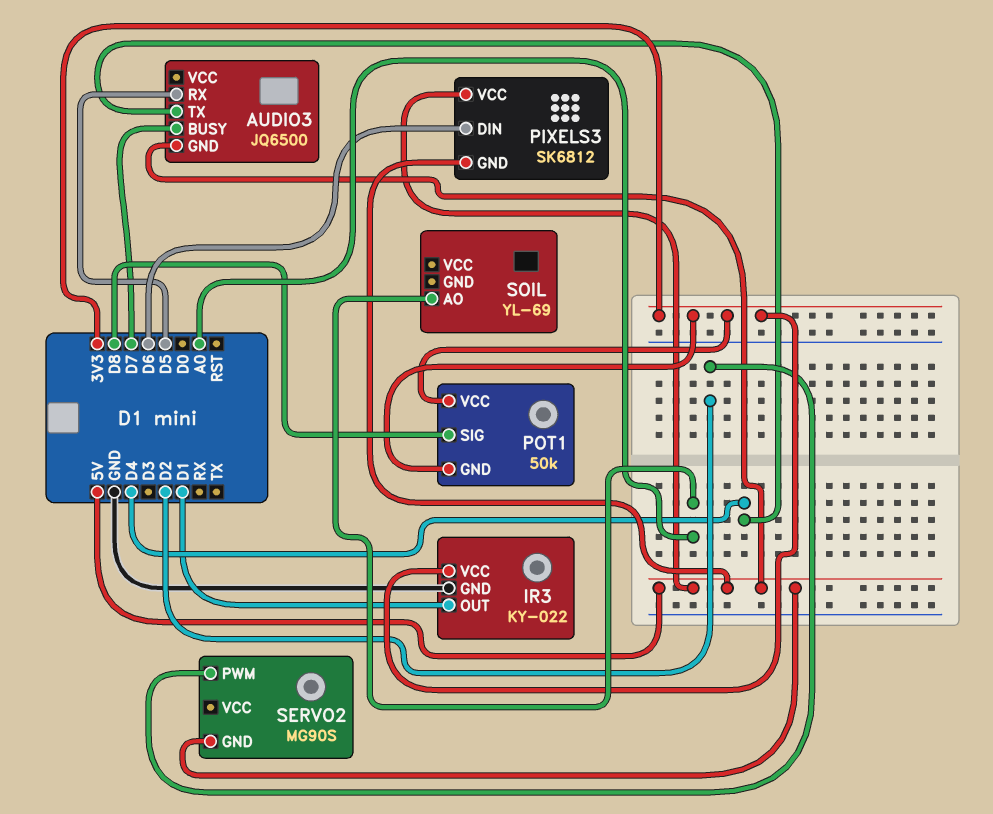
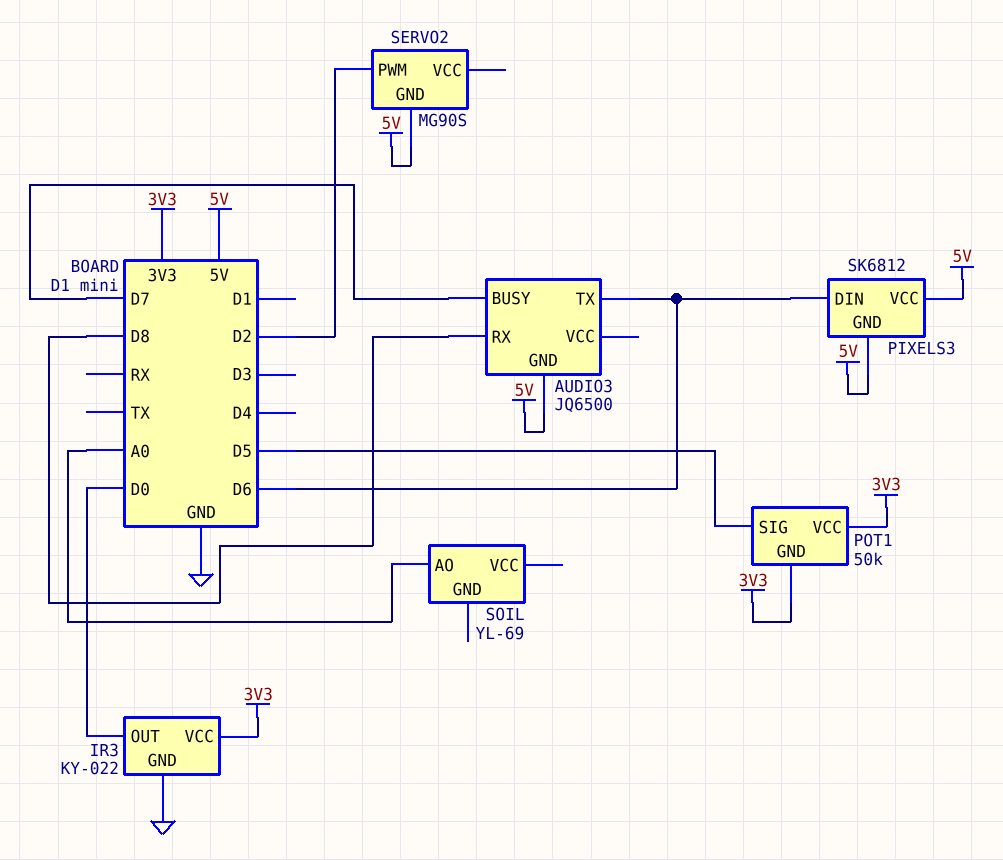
AUDIO3 pin RX: D5 -> D8
AUDIO3 pin TX: D4 -> D6
IR3 pin OUT: D1 -> D0
POT1 pin SIG: D8 -> D5

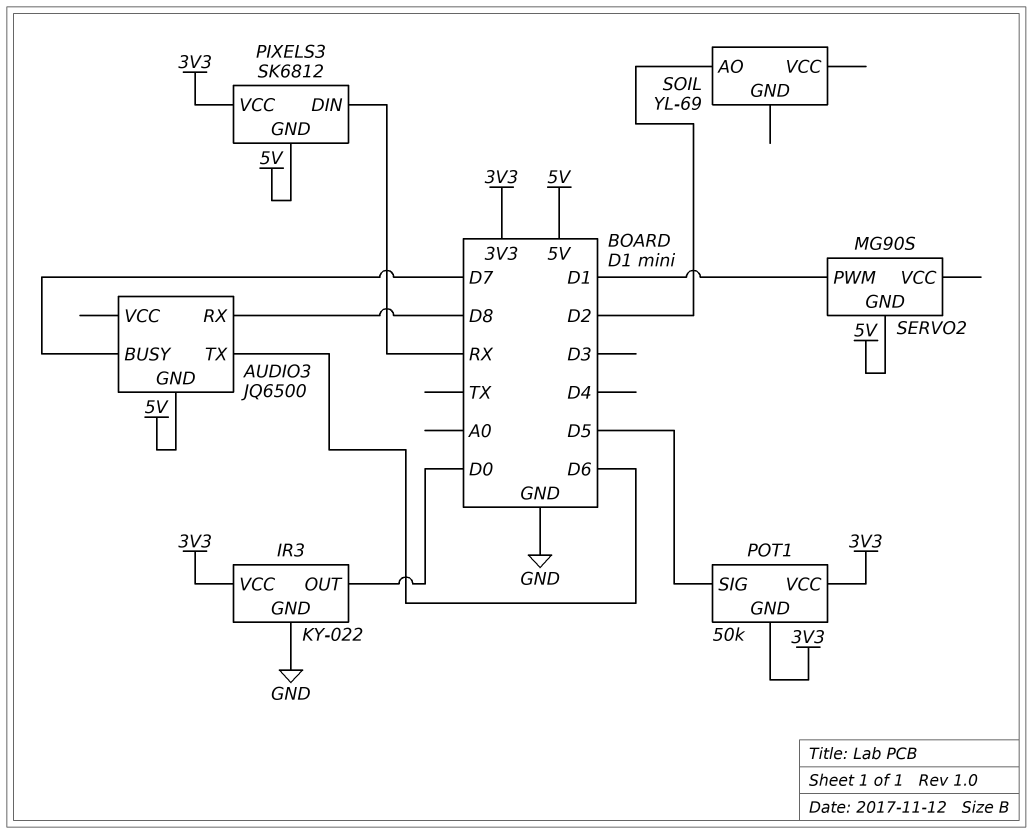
PIXELS3 pin DIN: D6 -> RX
PIXELS3 pin VCC: 5V -> 3V3
SERVO2 pin PWM: D2 -> D1
SOIL pin AO: A0 -> D2

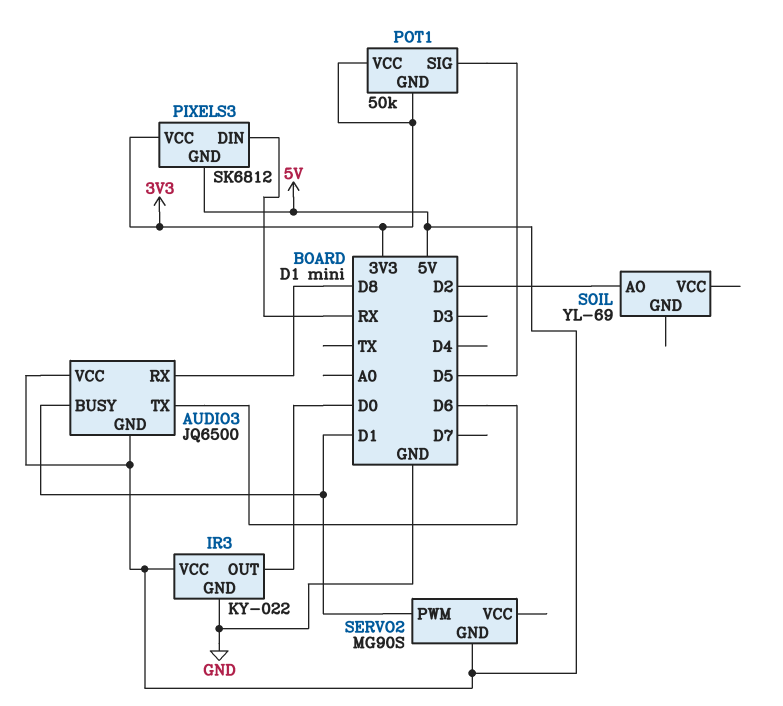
AUDIO3 pin BUSY: D7 -> D1
AUDIO3 pin VCC: none -> 5V
IR3 pin VCC: 3V3 -> 5V

